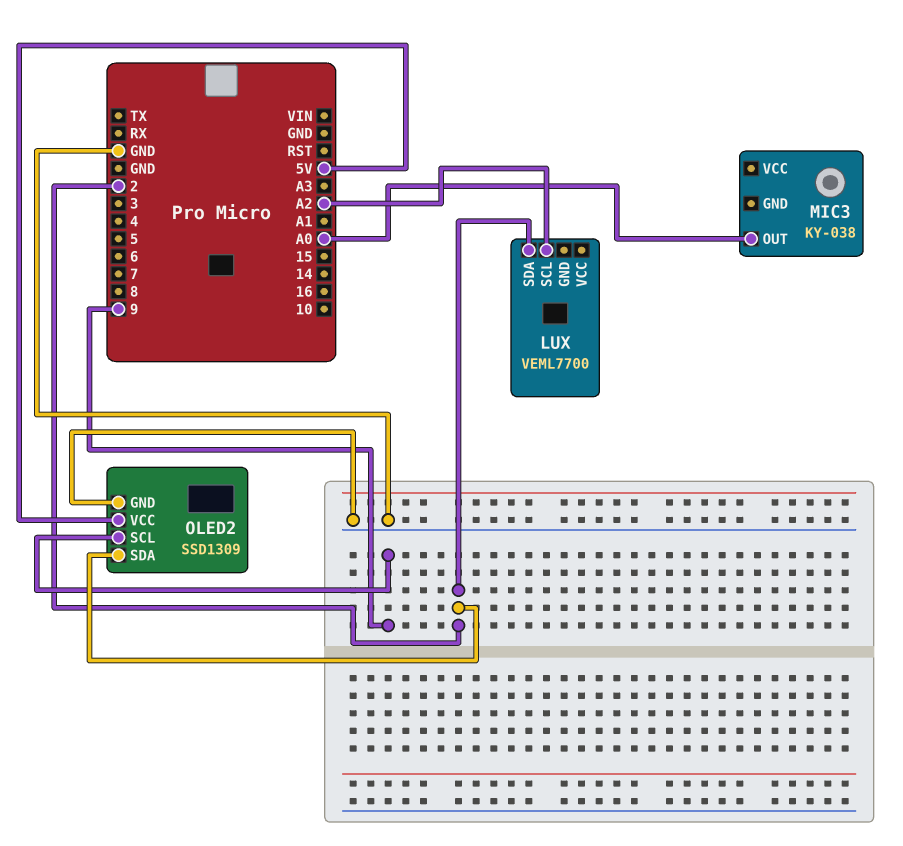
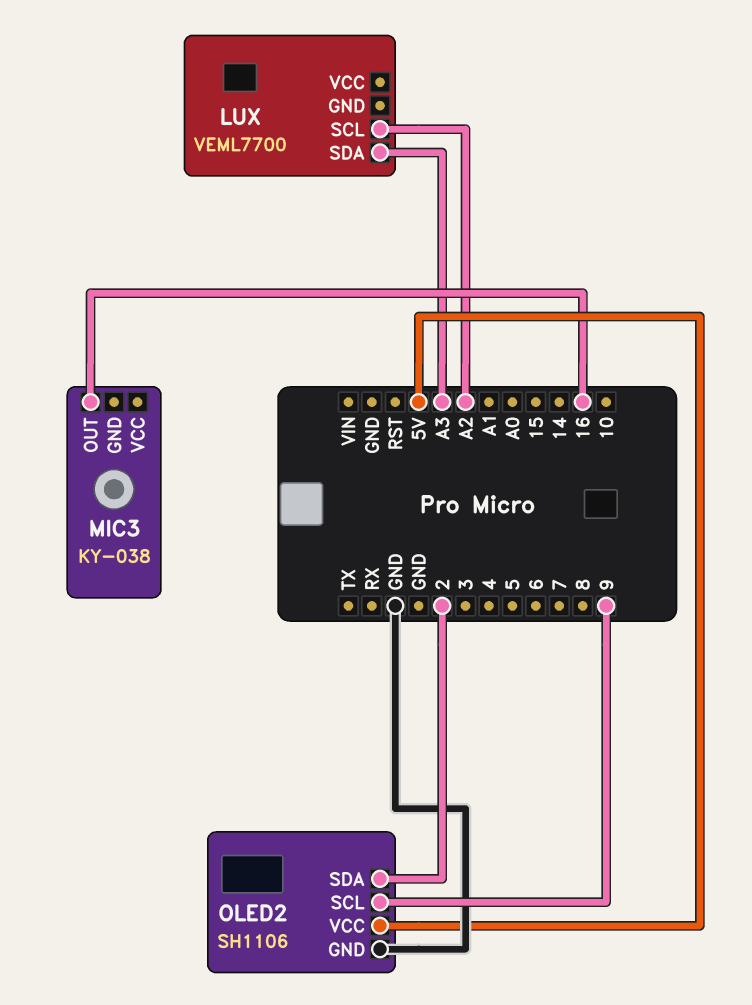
LUX pin SDA: 2 -> A3
MIC3 pin OUT: A0 -> 16
OLED2: SSD1309 -> SH1106

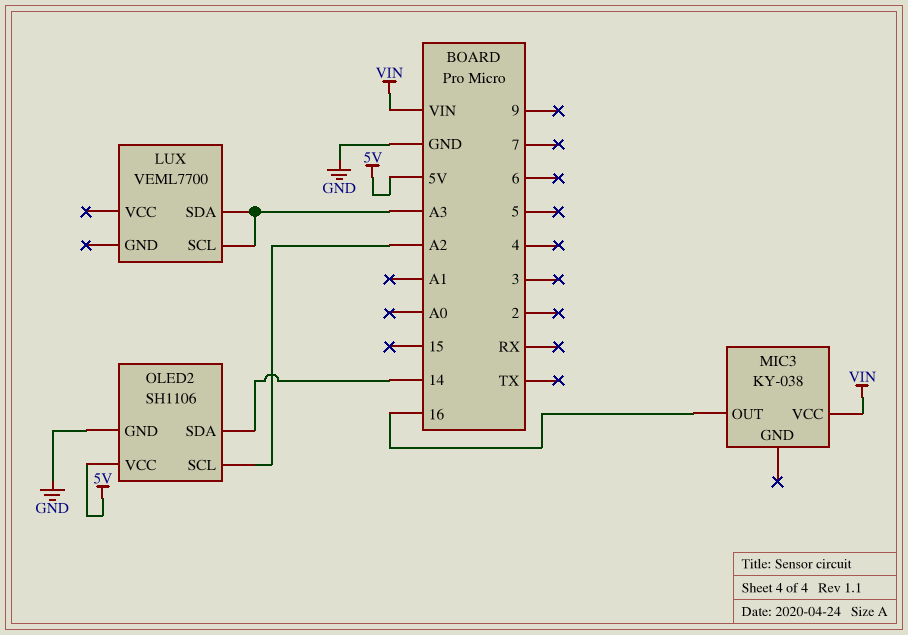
LUX pin SCL: A2 -> A3
MIC3 pin VCC: none -> VIN
OLED2 pin SCL: 9 -> A2
OLED2 pin SDA: 2 -> 14

